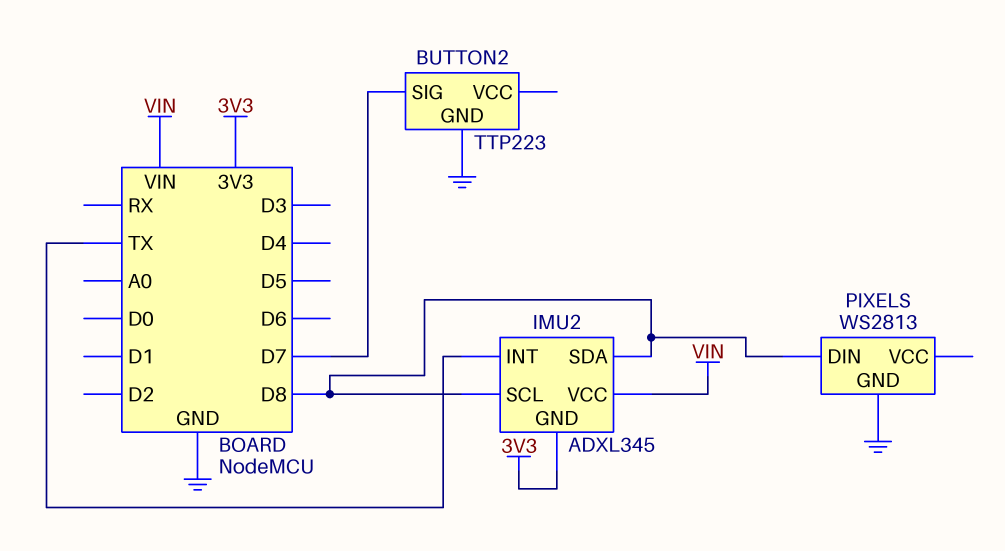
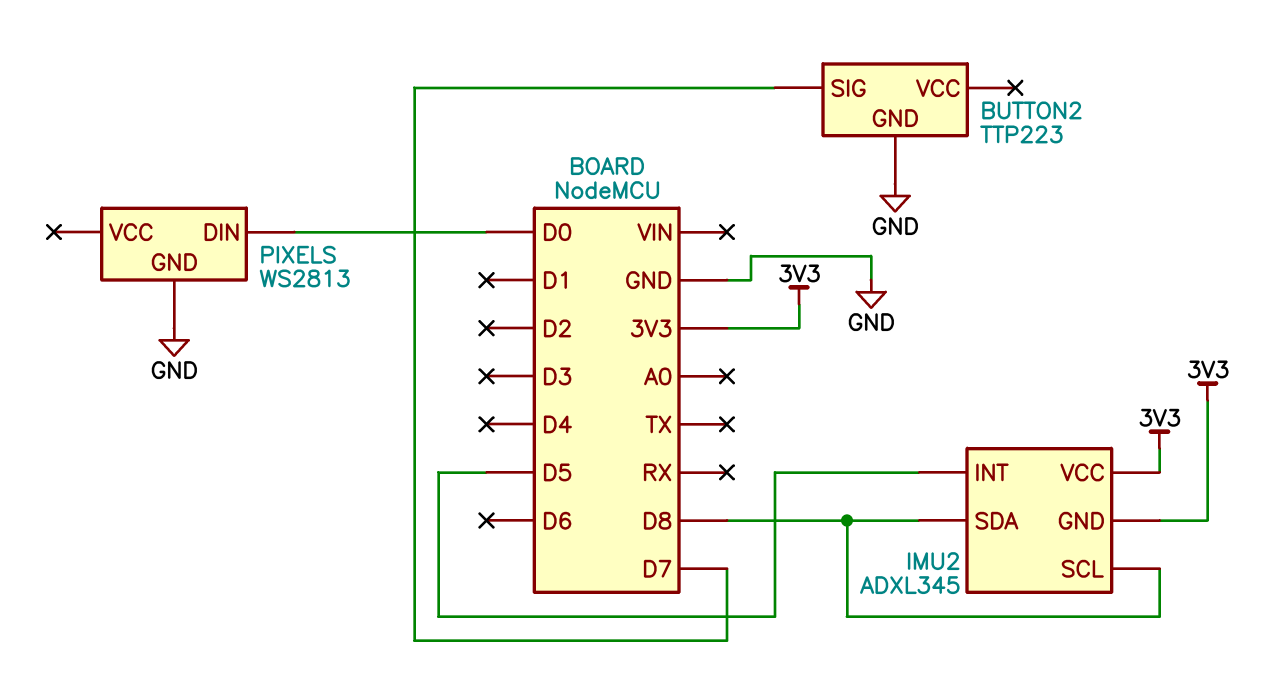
IMU2 pin INT: TX -> D5
IMU2 pin VCC: VIN -> 3V3
PIXELS pin DIN: D8 -> D0

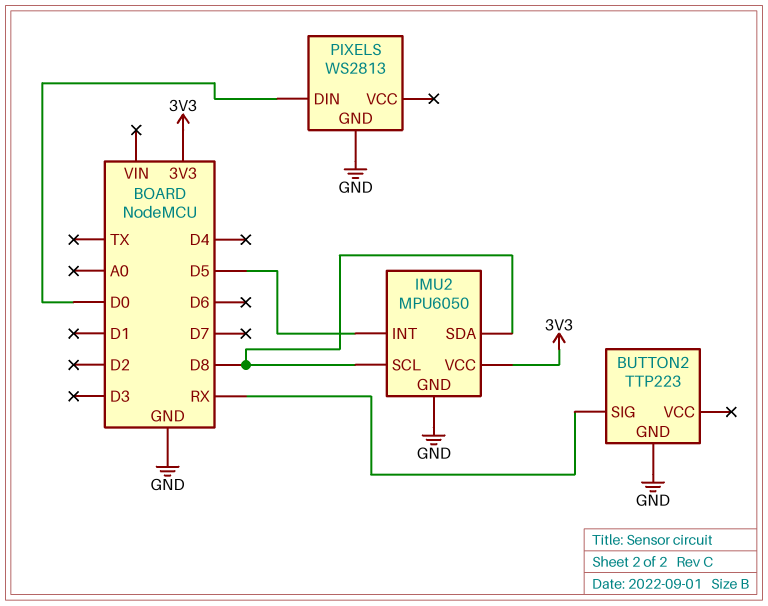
BUTTON2 pin SIG: D7 -> RX
IMU2: ADXL345 -> MPU6050
IMU2 pin GND: 3V3 -> GND

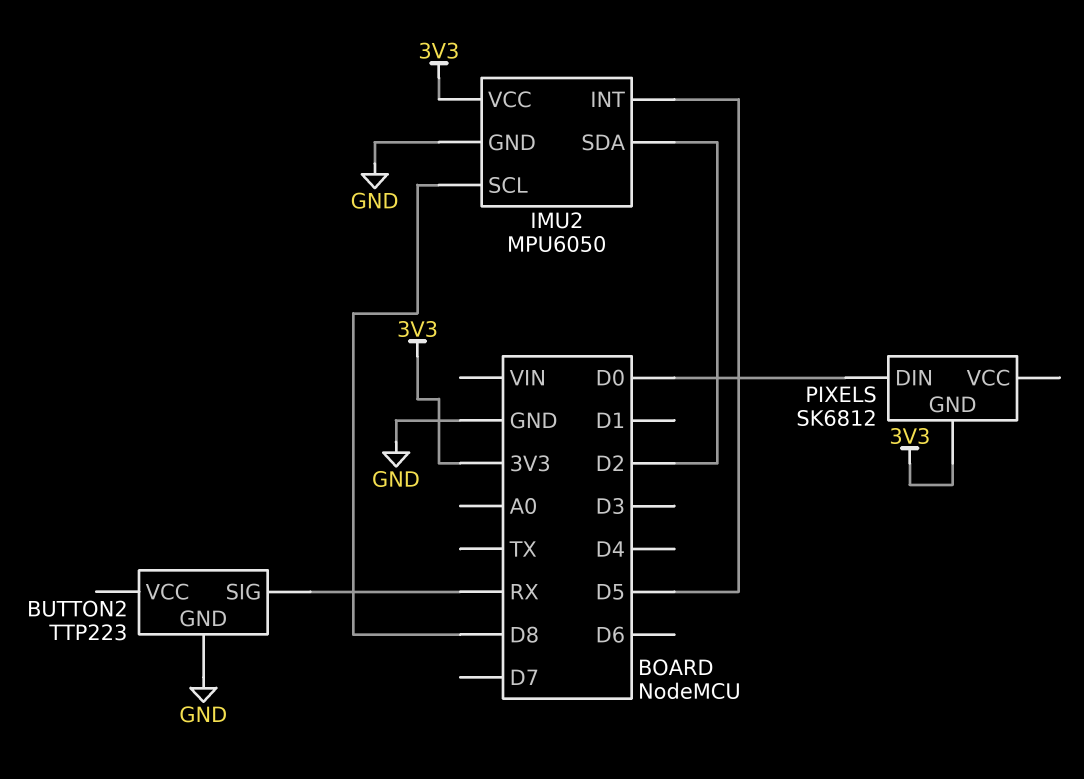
IMU2 pin SDA: D8 -> D2
PIXELS: WS2813 -> SK6812
PIXELS pin GND: GND -> 3V3

